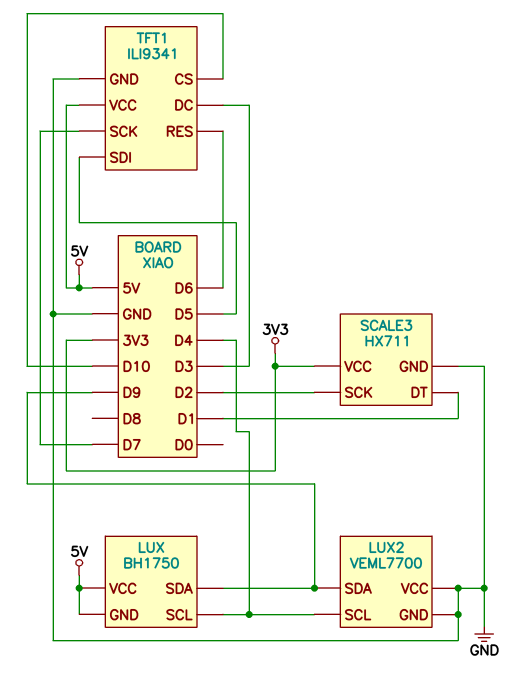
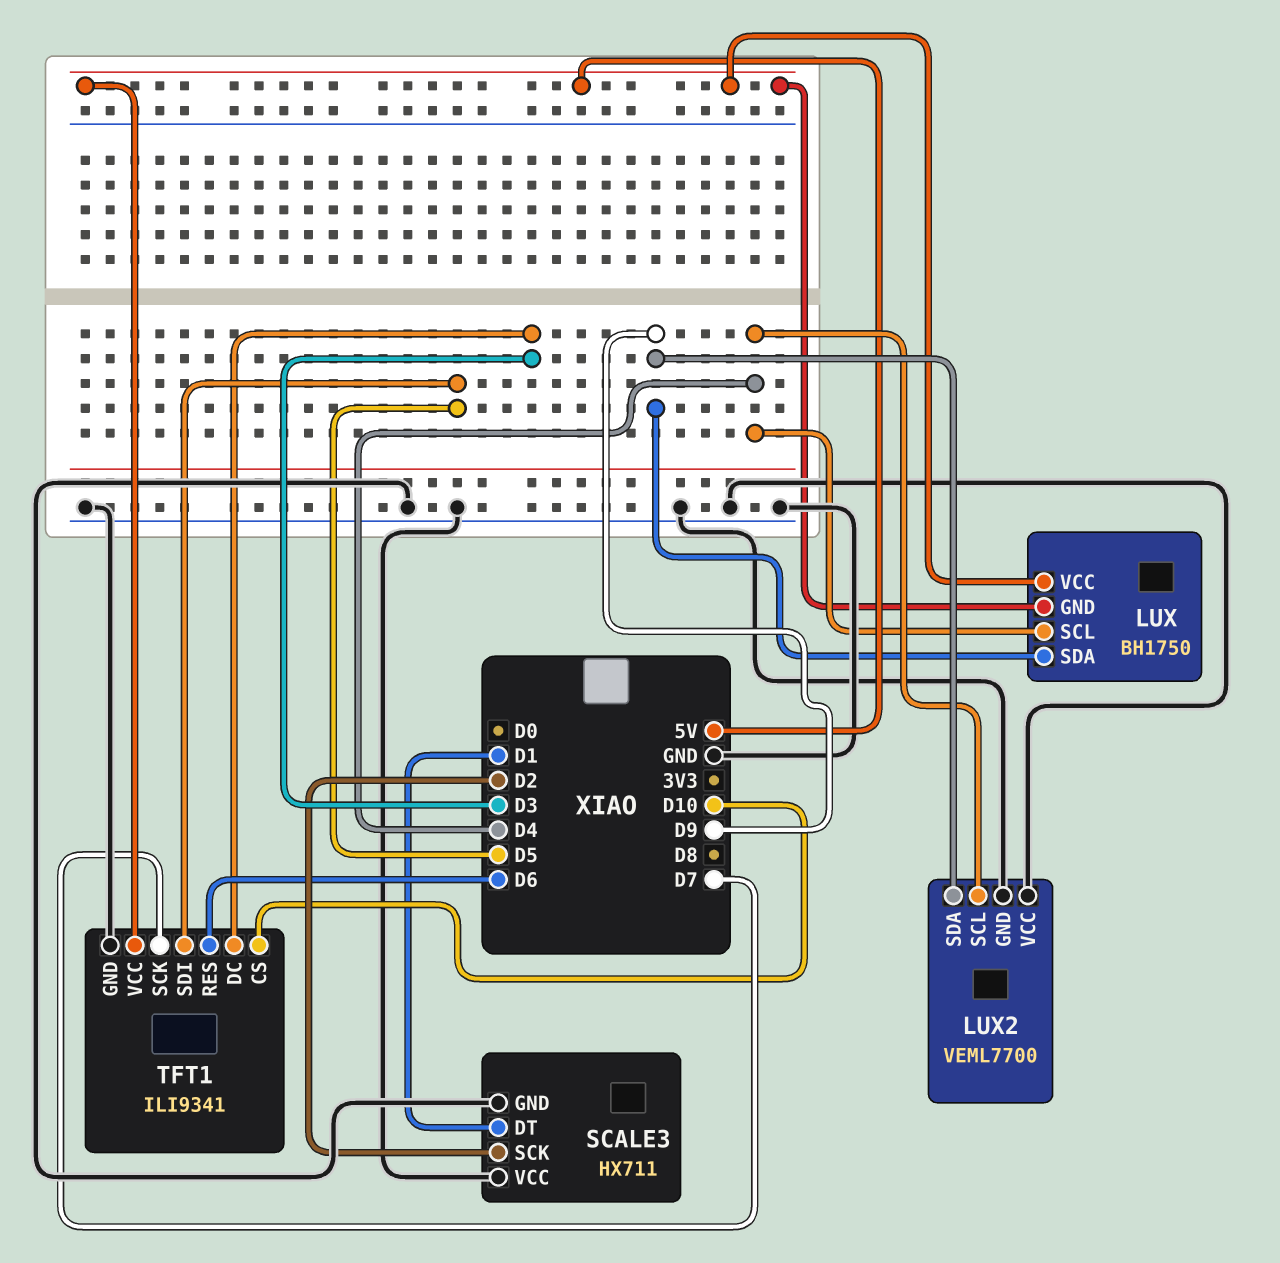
SCALE3 pin VCC: 3V3 -> GND

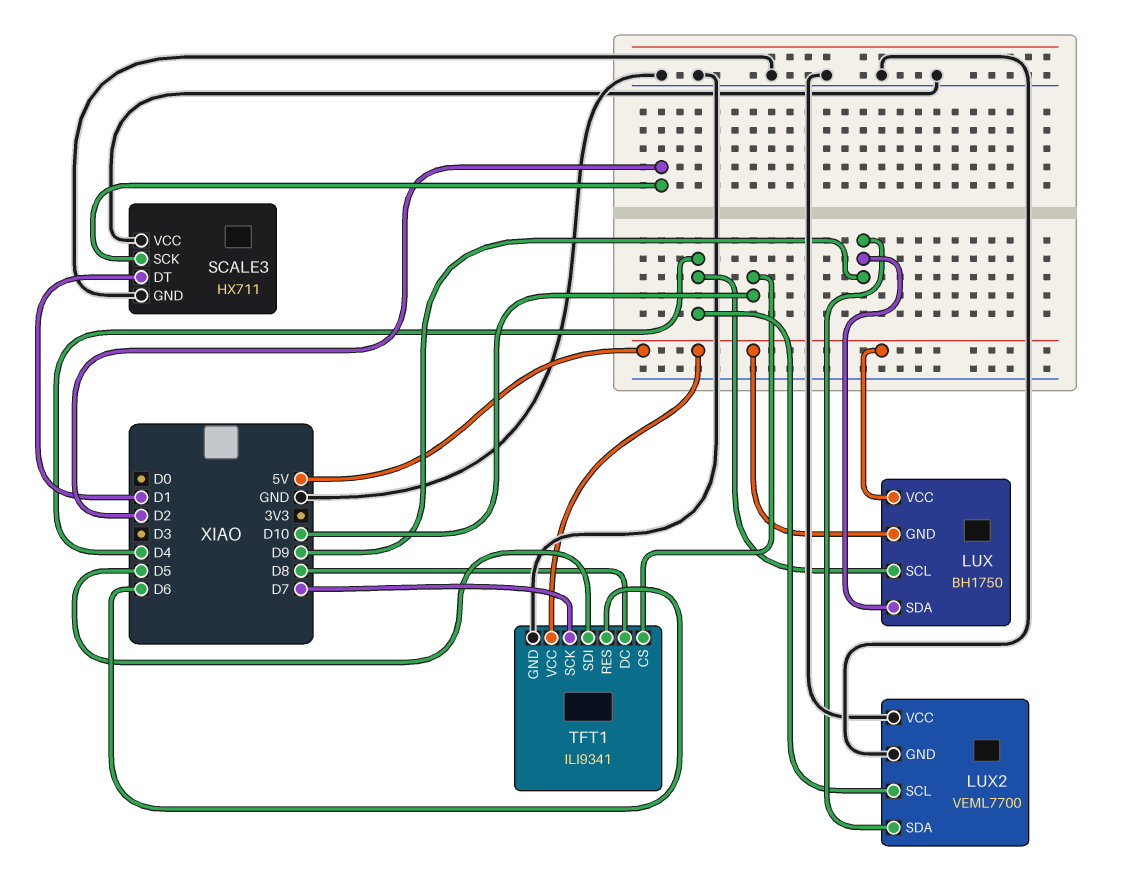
TFT1 pin DC: D3 -> D8

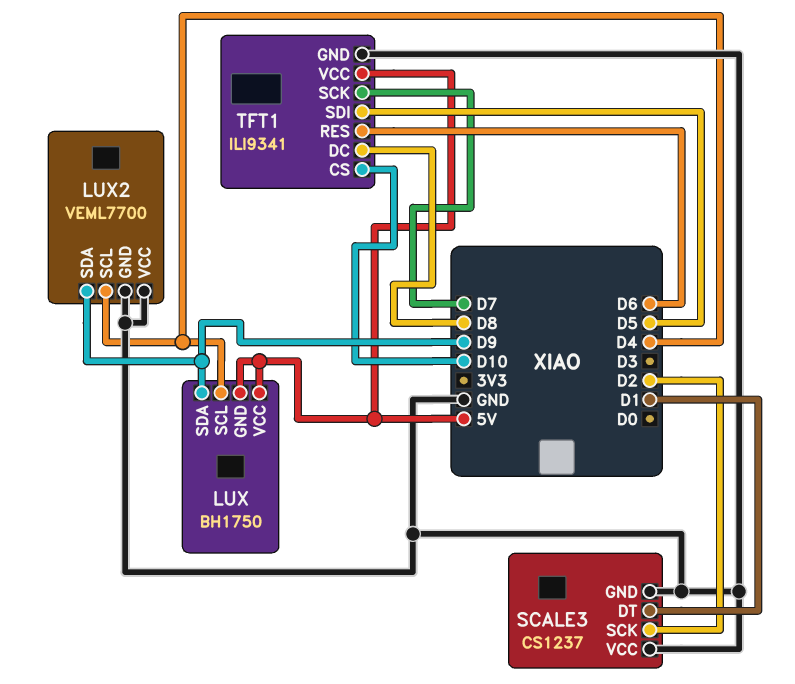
SCALE3: HX711 -> CS1237

